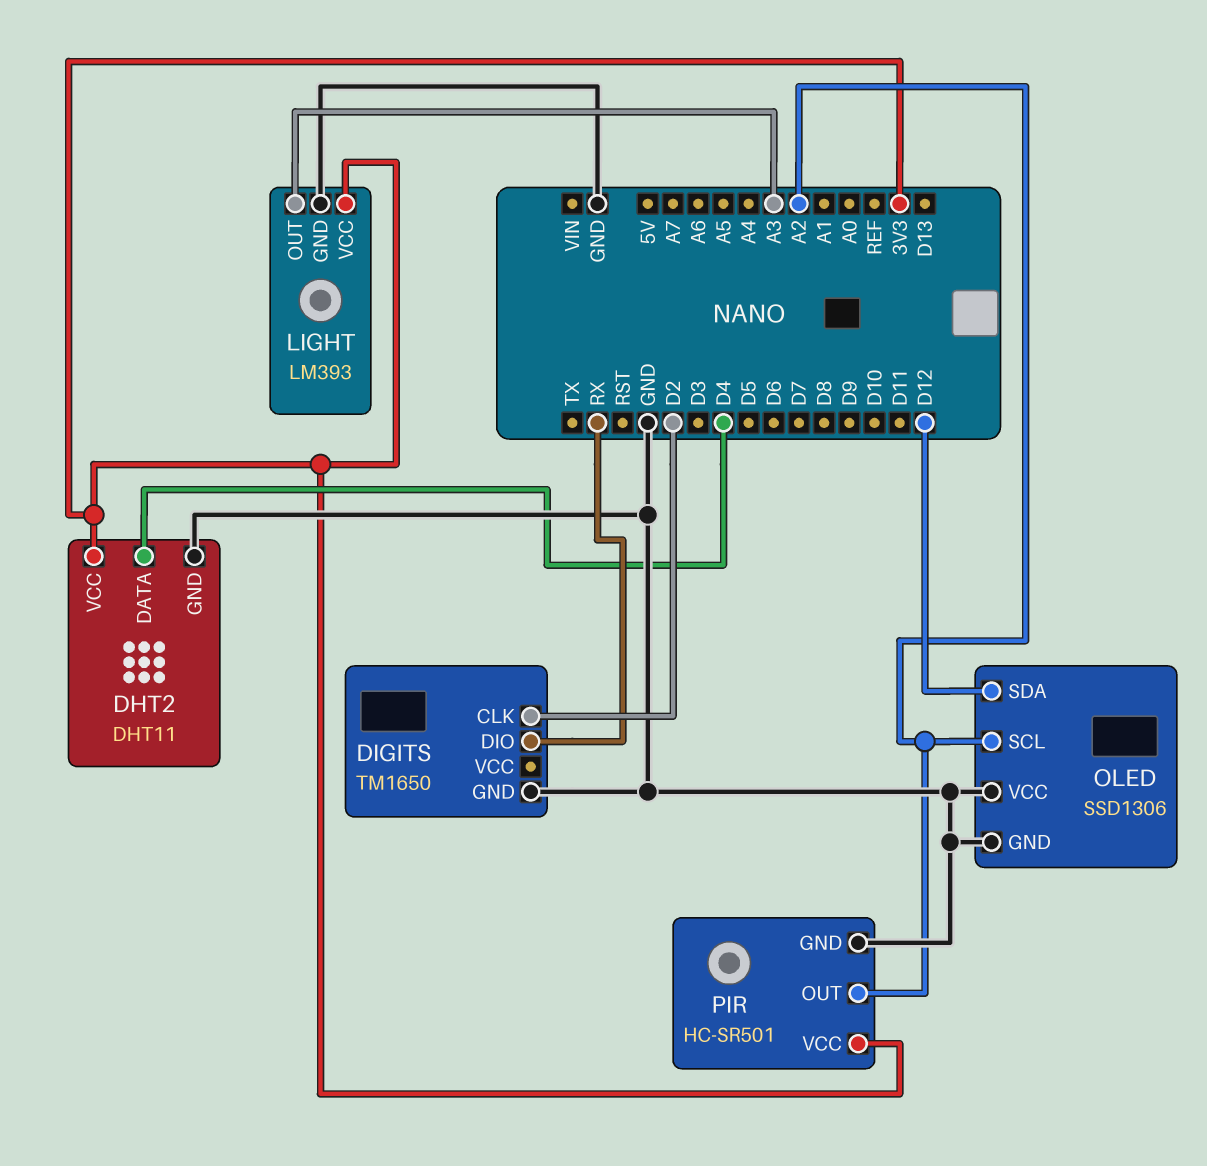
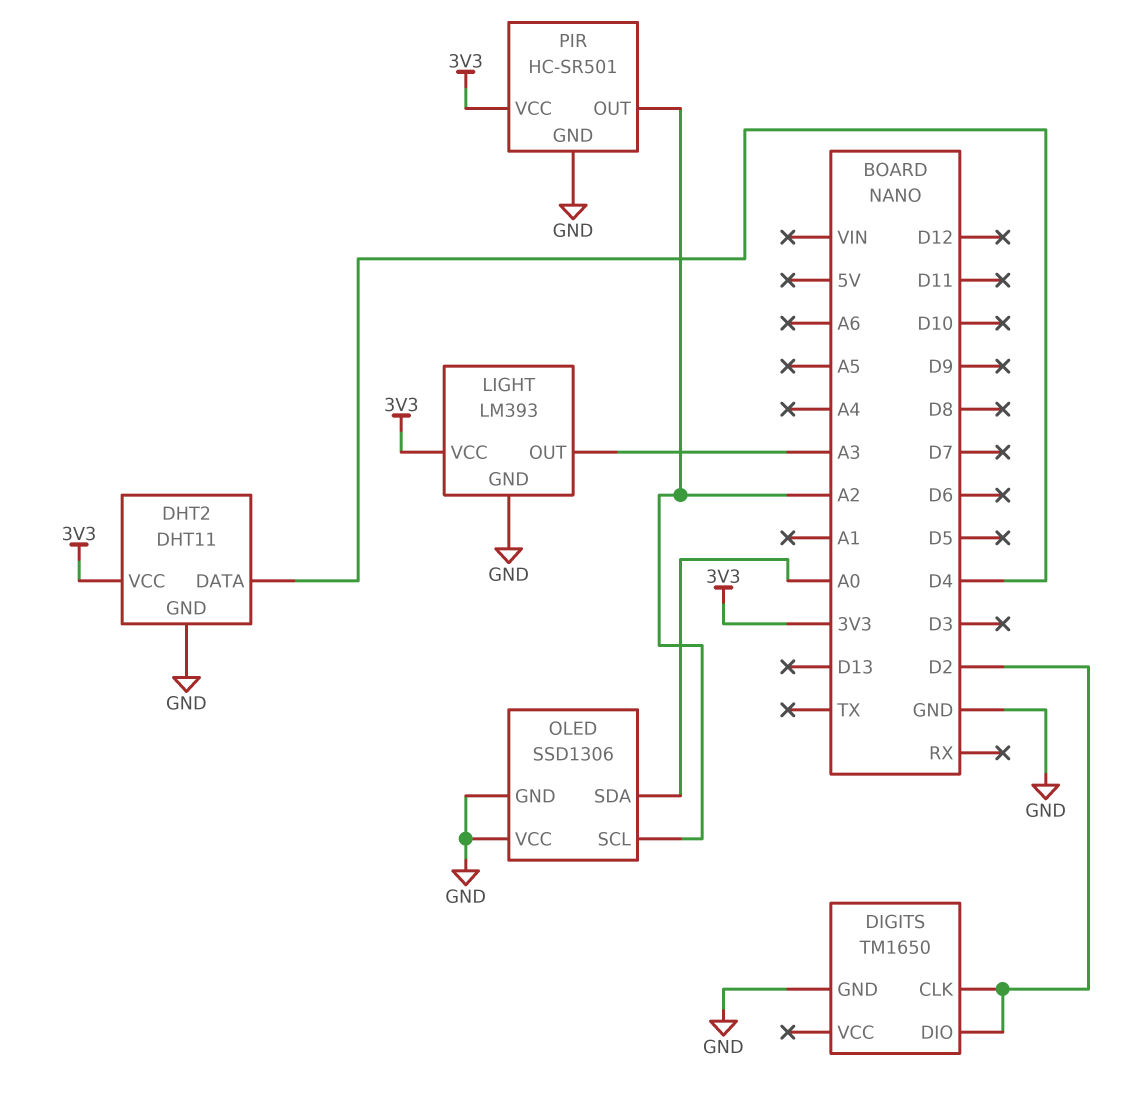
DIGITS pin DIO: RX -> D2
OLED pin SDA: D12 -> A0

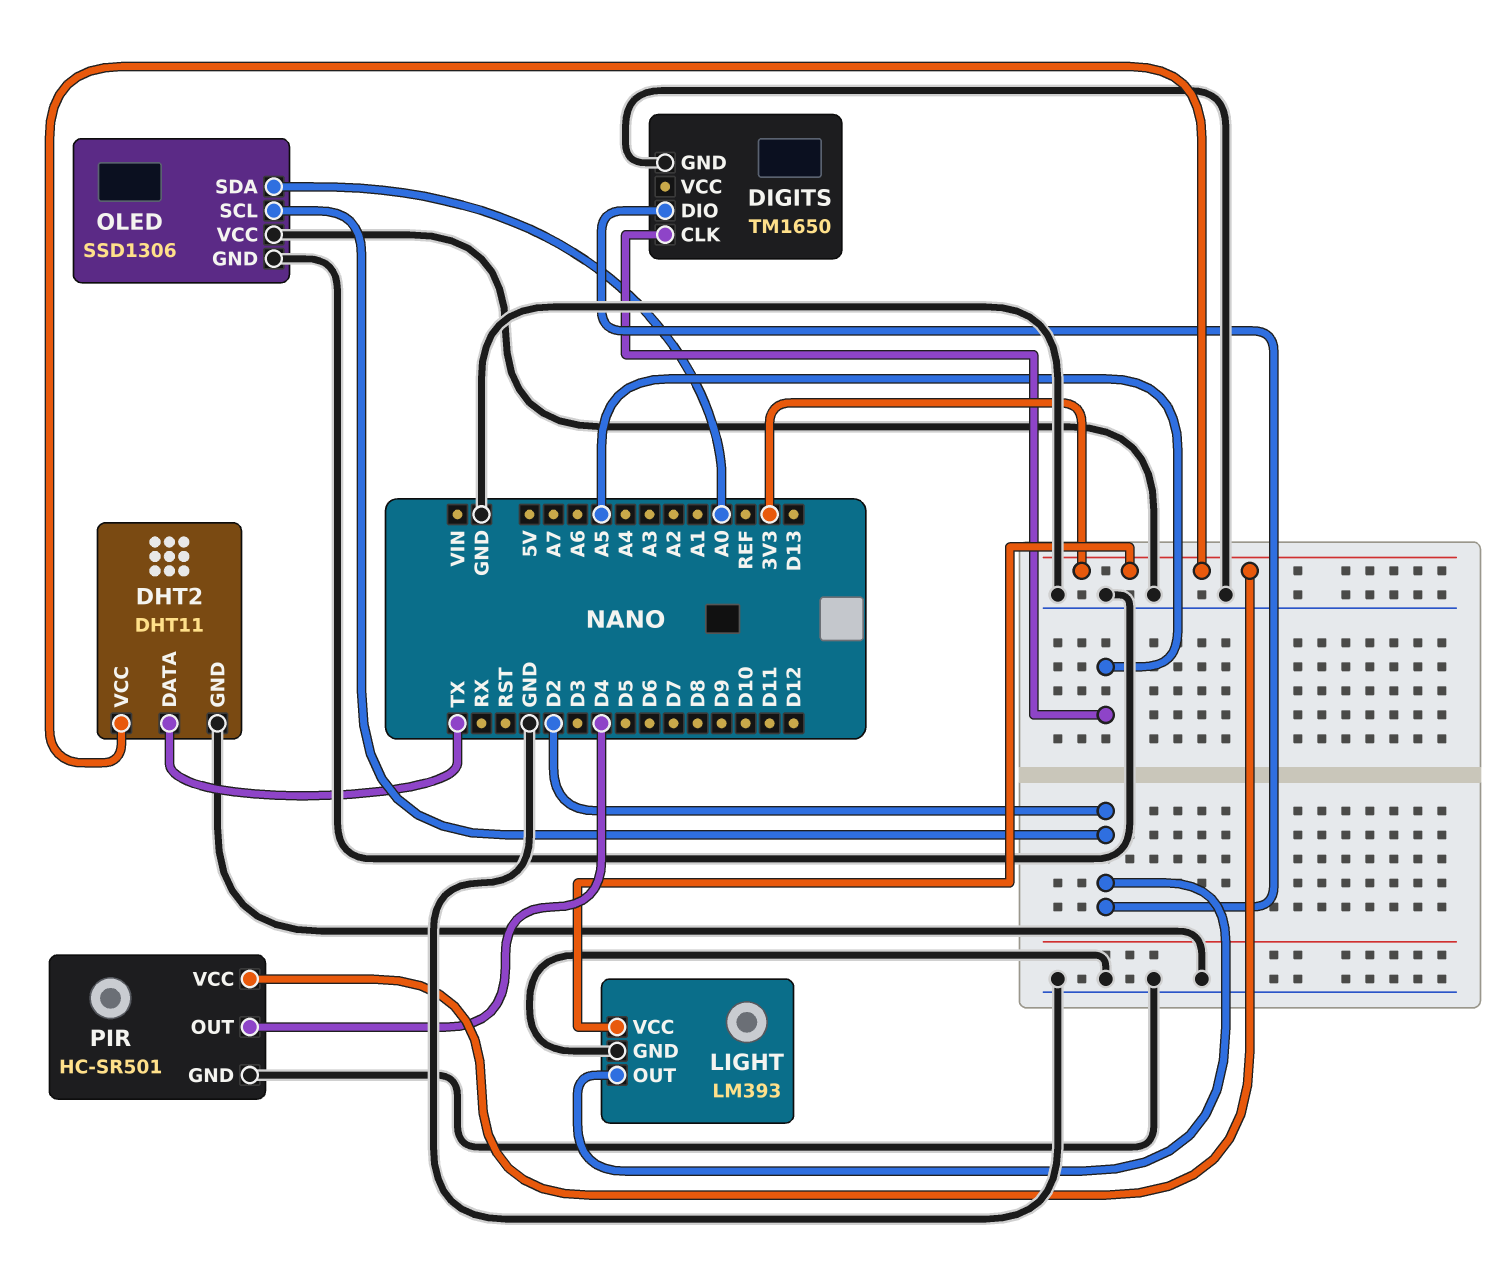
DHT2 pin DATA: D4 -> TX
DIGITS pin CLK: D2 -> A5
LIGHT pin OUT: A3 -> D2
OLED pin SCL: A2 -> D2
PIR pin OUT: A2 -> D4

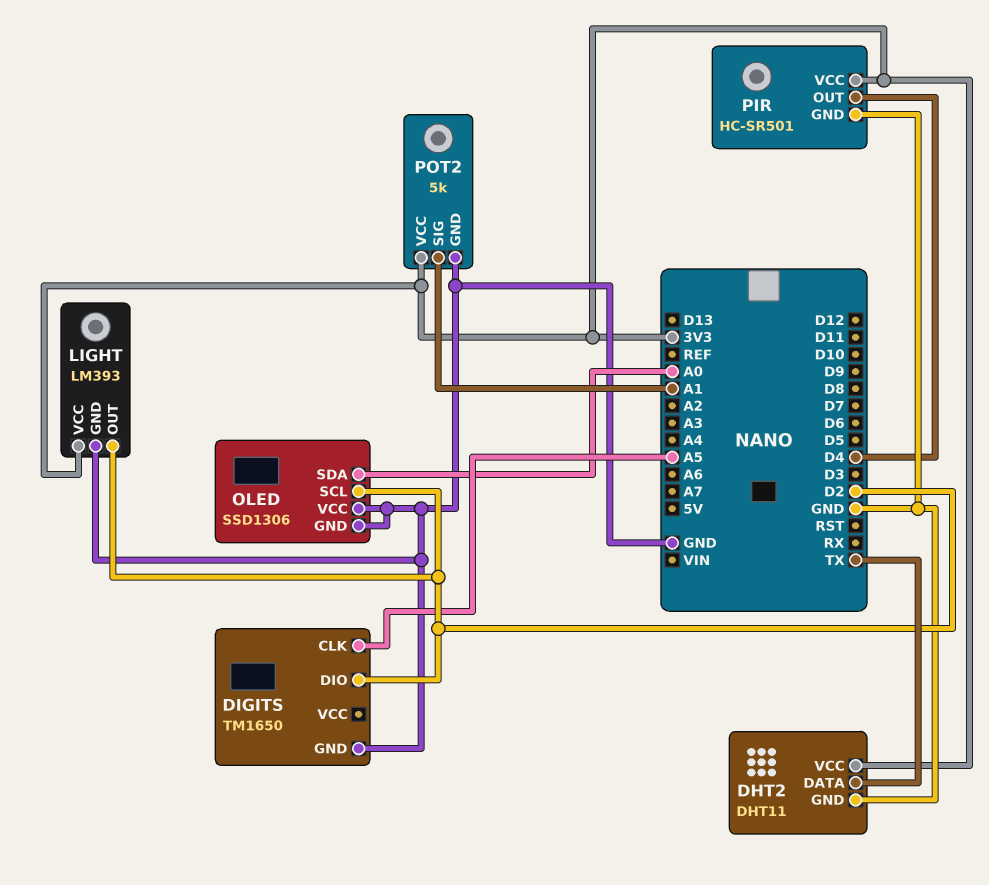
POT2: none -> 5k
POT2 pin GND: none -> GND
POT2 pin SIG: none -> A1
POT2 pin VCC: none -> 3V3

